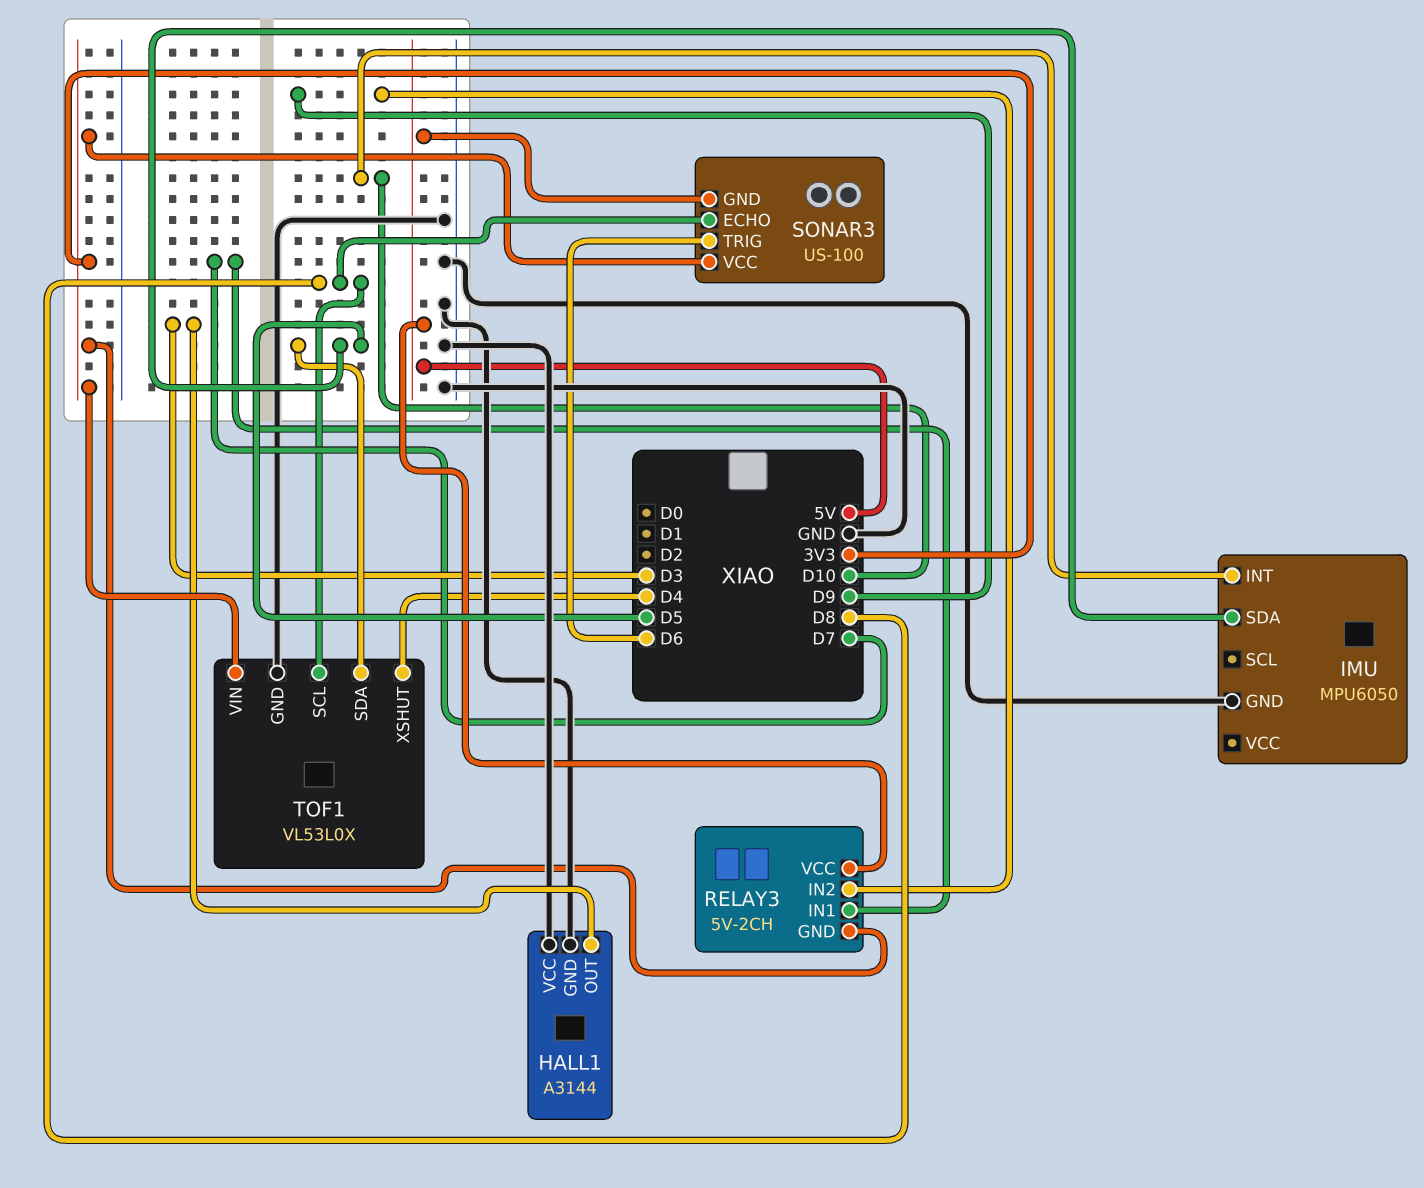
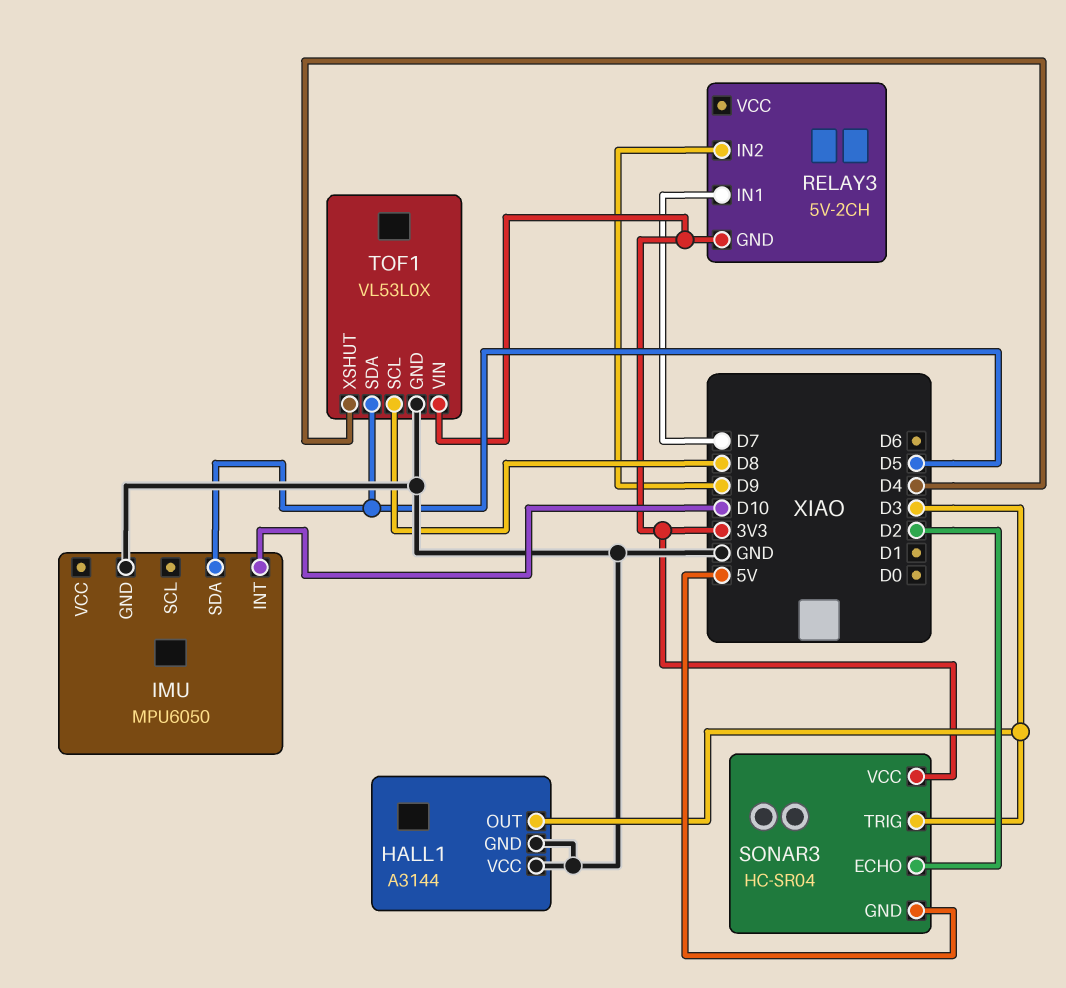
RELAY3 pin VCC: 5V -> none
SONAR3: US-100 -> HC-SR04
SONAR3 pin ECHO: D8 -> D2
SONAR3 pin TRIG: D6 -> D3

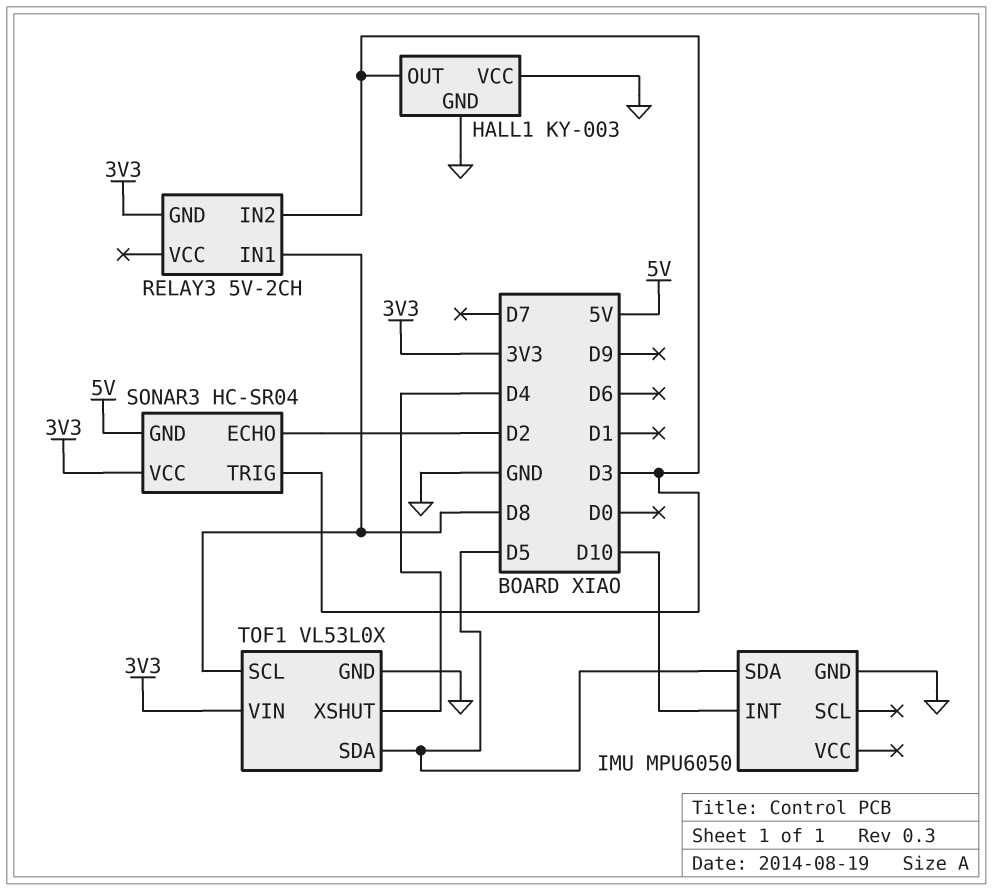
HALL1: A3144 -> KY-003
RELAY3 pin IN1: D7 -> D8
RELAY3 pin IN2: D9 -> D3

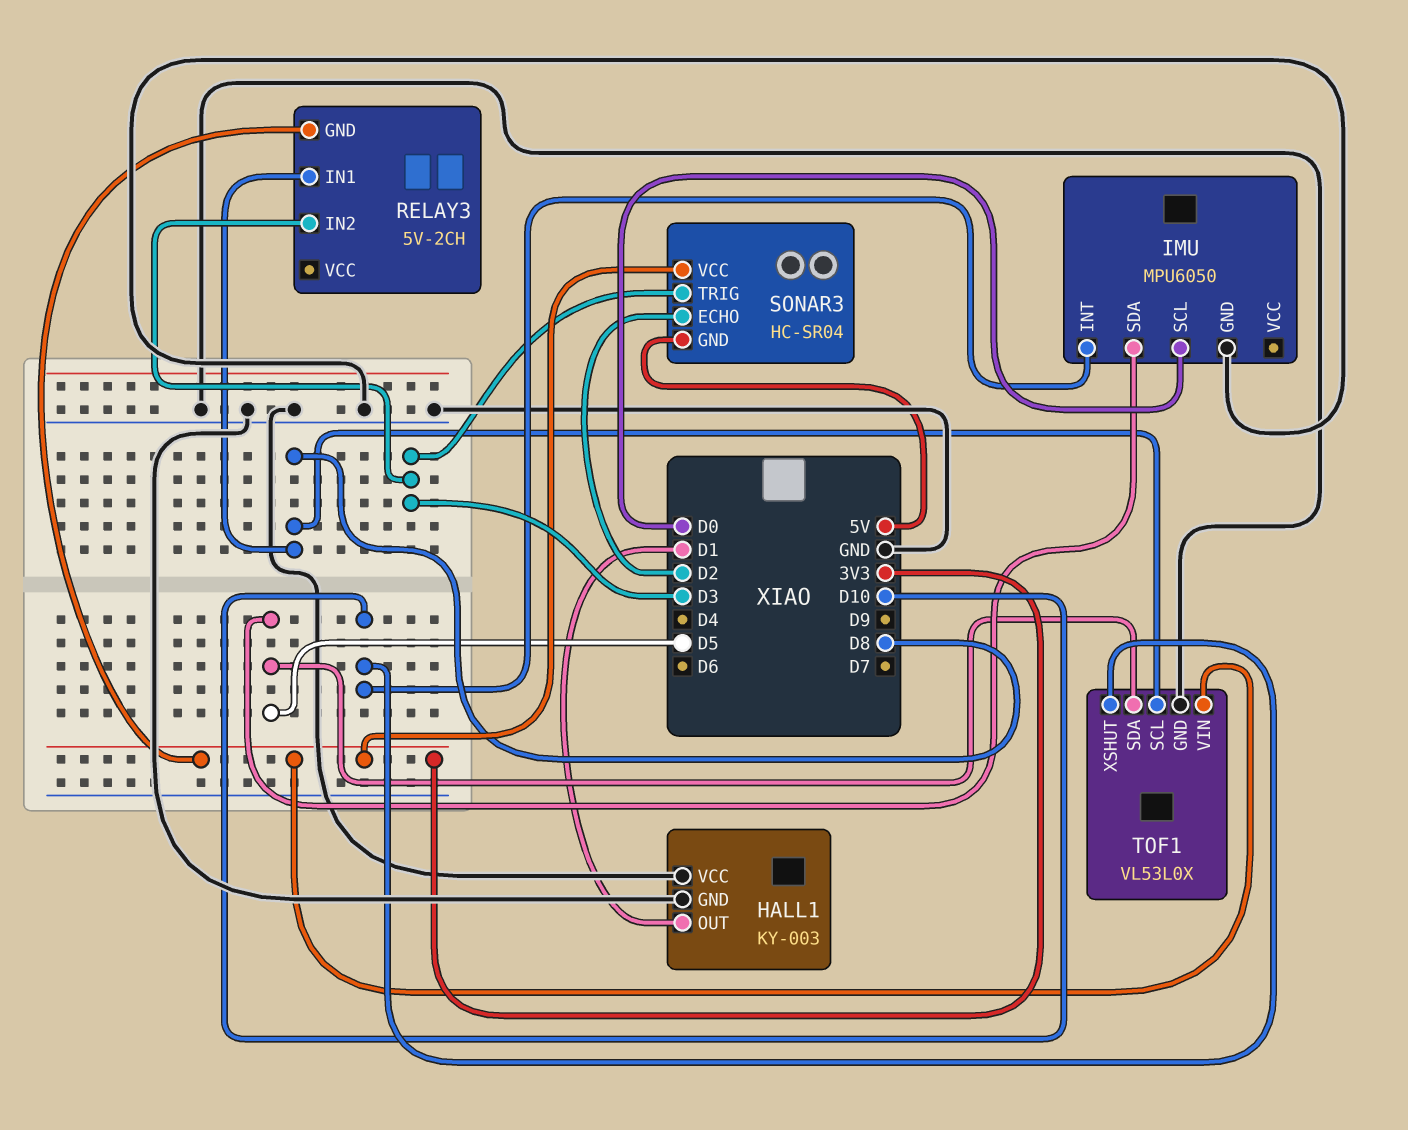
HALL1 pin OUT: D3 -> D1
IMU pin SCL: none -> D0
TOF1 pin XSHUT: D4 -> D10

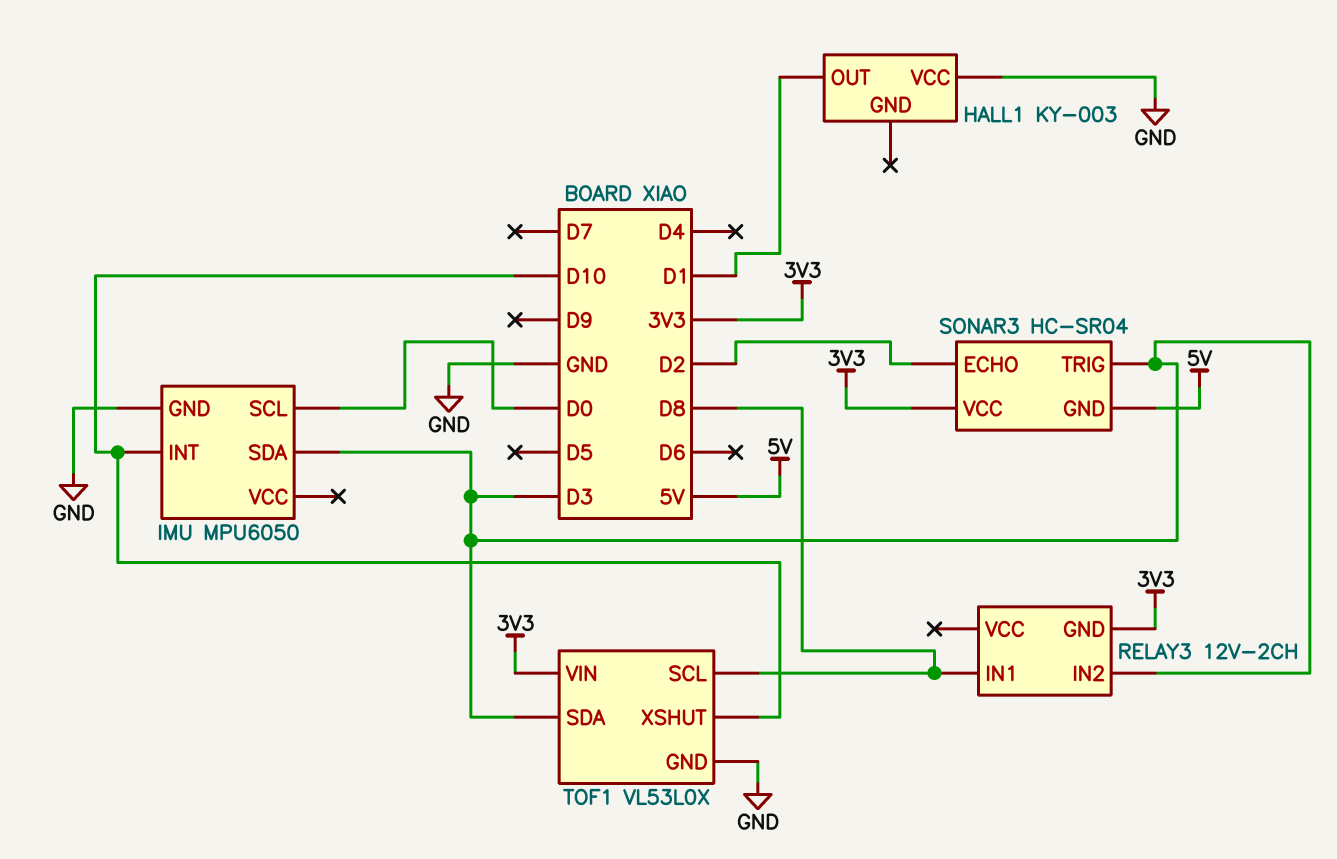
HALL1 pin GND: GND -> none
IMU pin SDA: D5 -> D3
RELAY3: 5V-2CH -> 12V-2CH
TOF1 pin SDA: D5 -> D3

